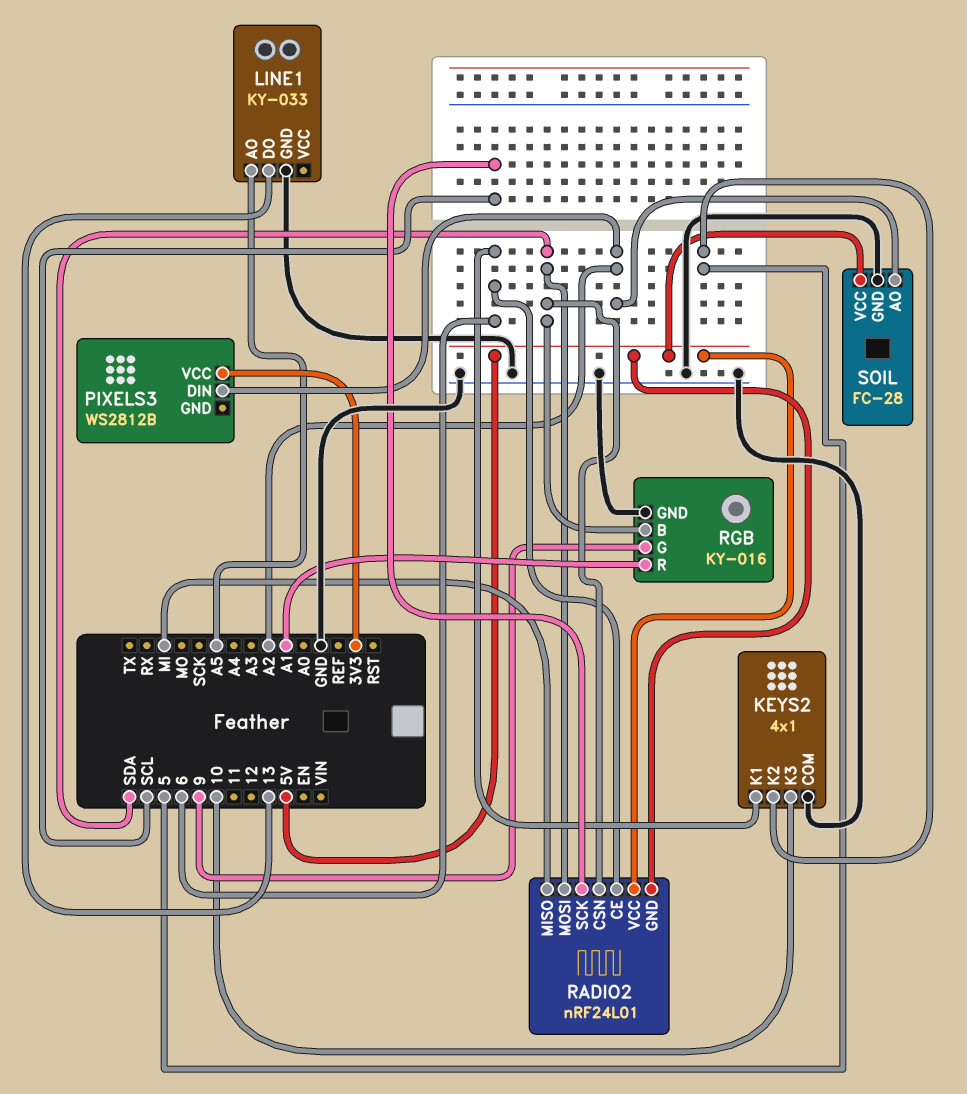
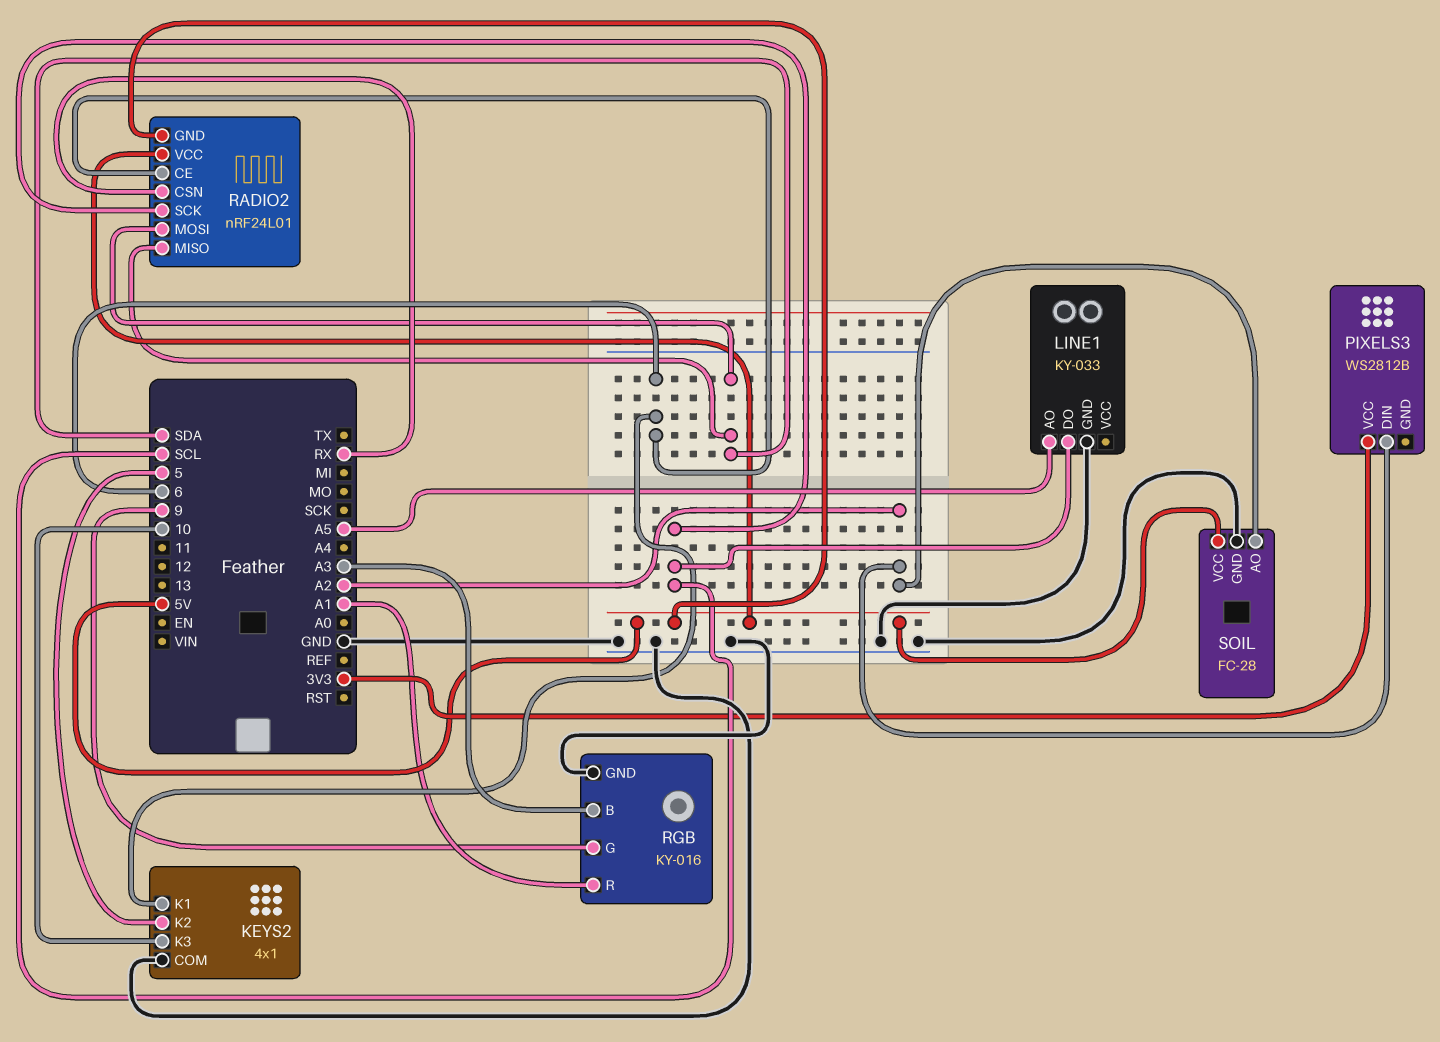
LINE1 pin DO: 13 -> SCL
RADIO2 pin CSN: SDA -> RX
RADIO2 pin MISO: MI -> SDA
RGB pin B: SDA -> A3

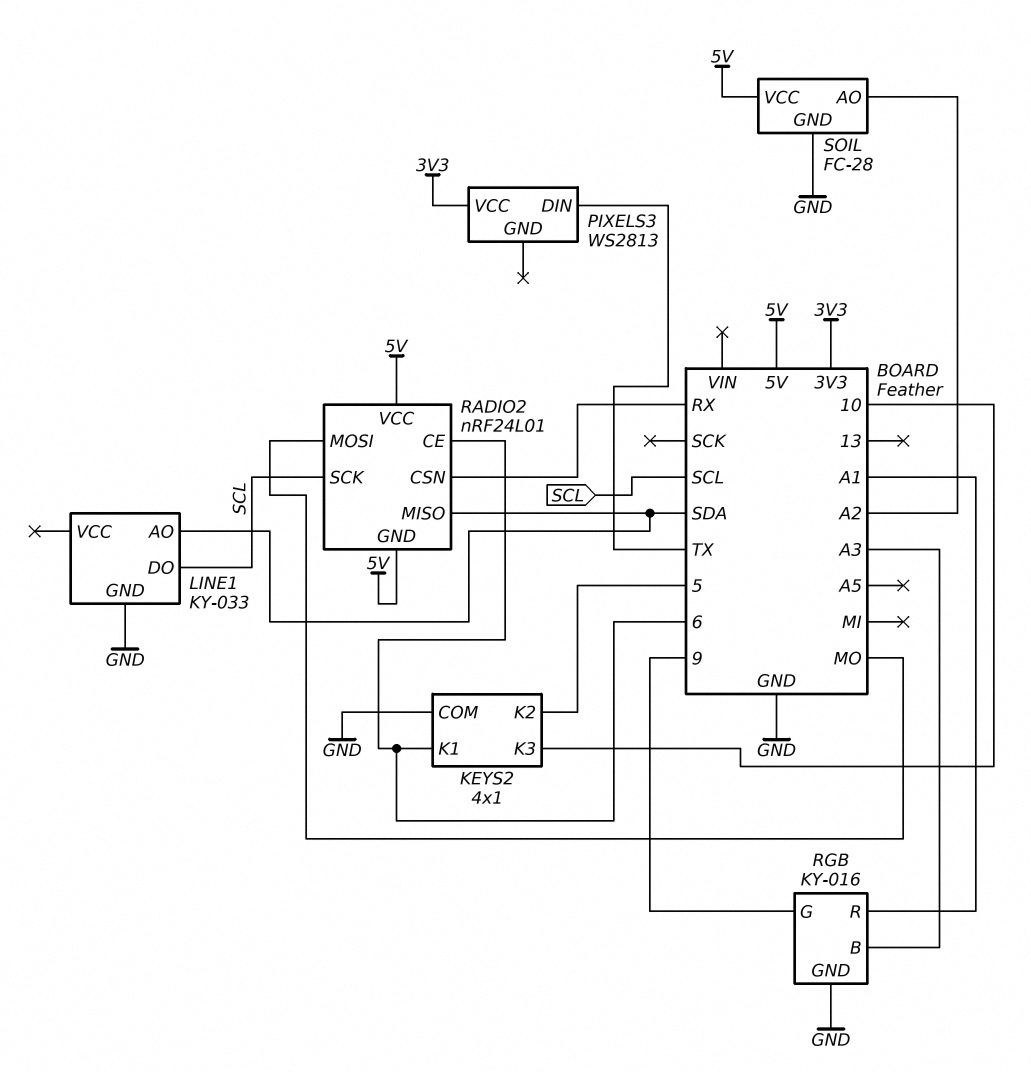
LINE1 pin AO: A5 -> SDA
PIXELS3: WS2812B -> WS2813
PIXELS3 pin DIN: A2 -> TX
RADIO2 pin MOSI: SDA -> MO

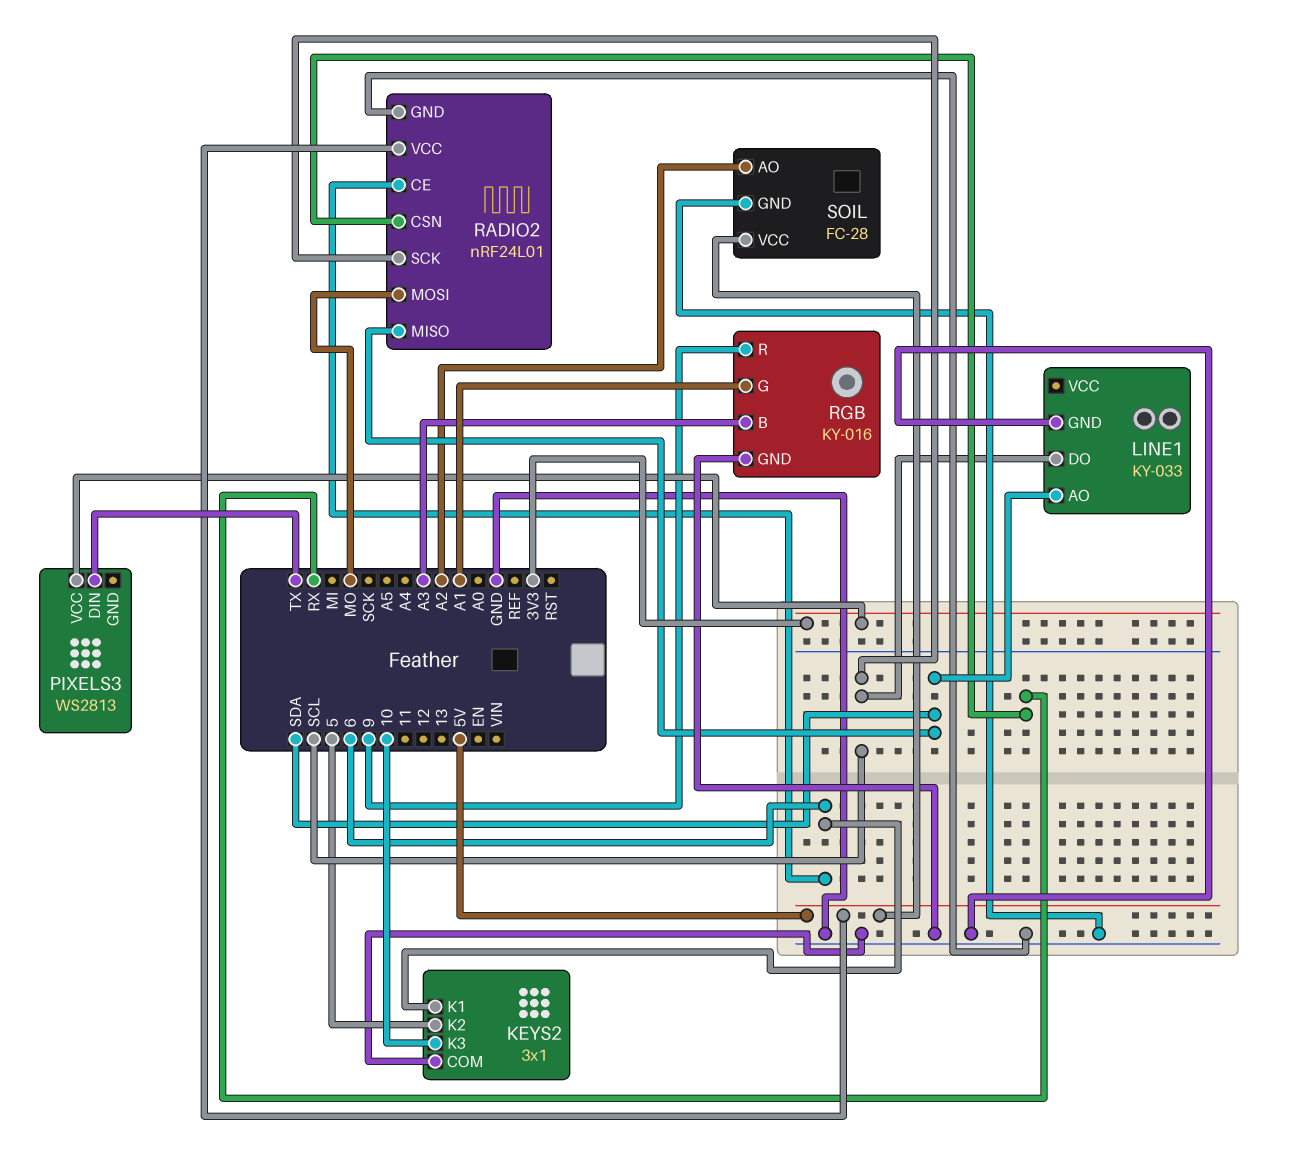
KEYS2: 4x1 -> 3x1
RADIO2 pin GND: 5V -> GND
RGB pin G: 9 -> A1
RGB pin R: A1 -> 9

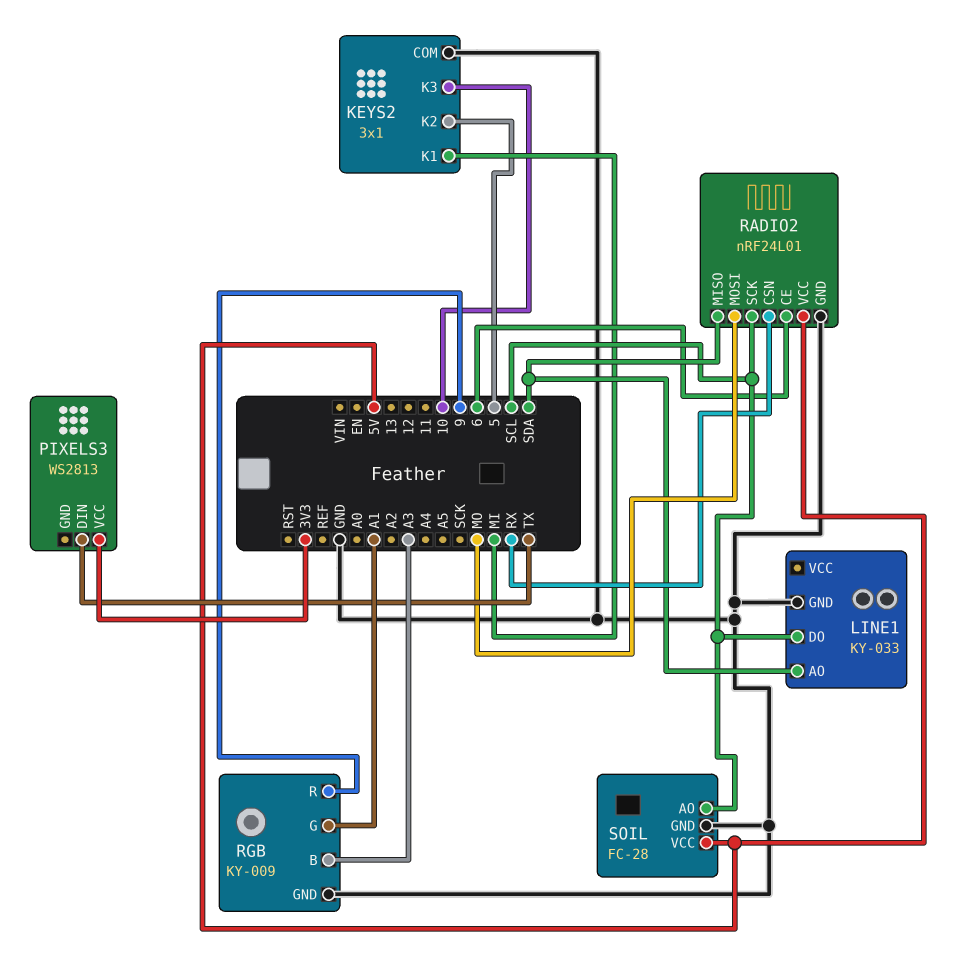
KEYS2 pin K1: 6 -> MI
RGB: KY-016 -> KY-009
SOIL pin AO: A2 -> SCL

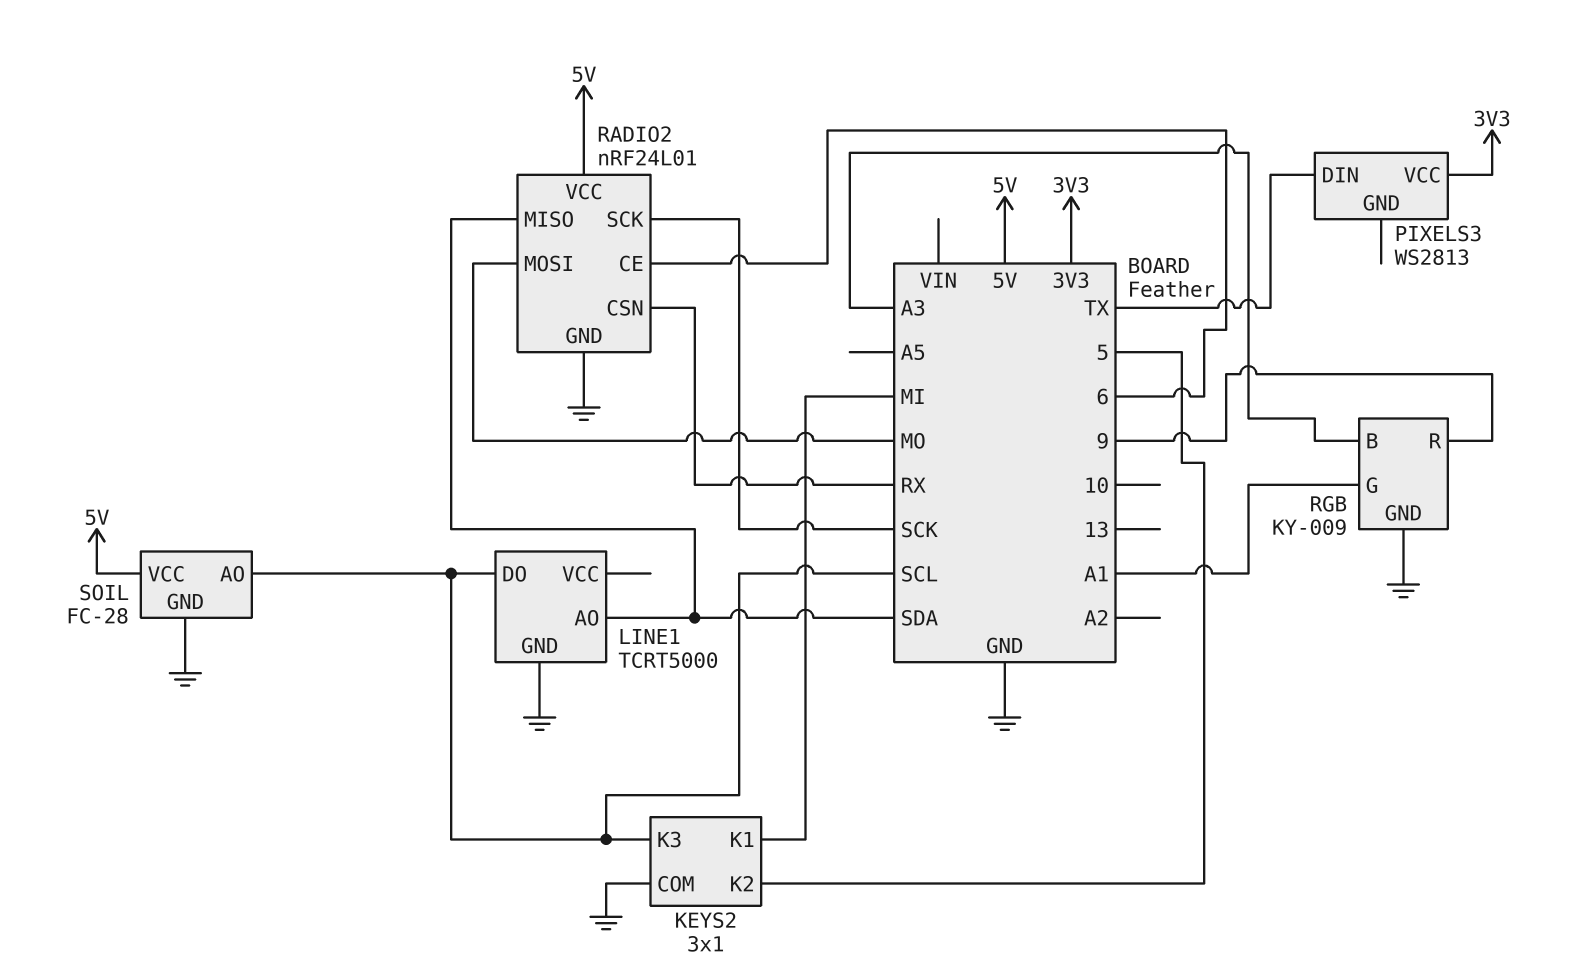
KEYS2 pin K3: 10 -> SCL
LINE1: KY-033 -> TCRT5000
RADIO2 pin SCK: SCL -> SCK

